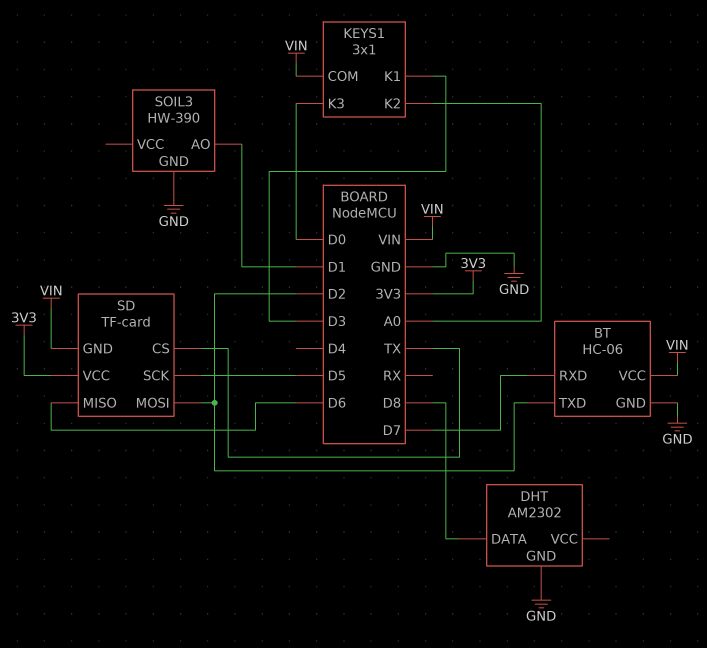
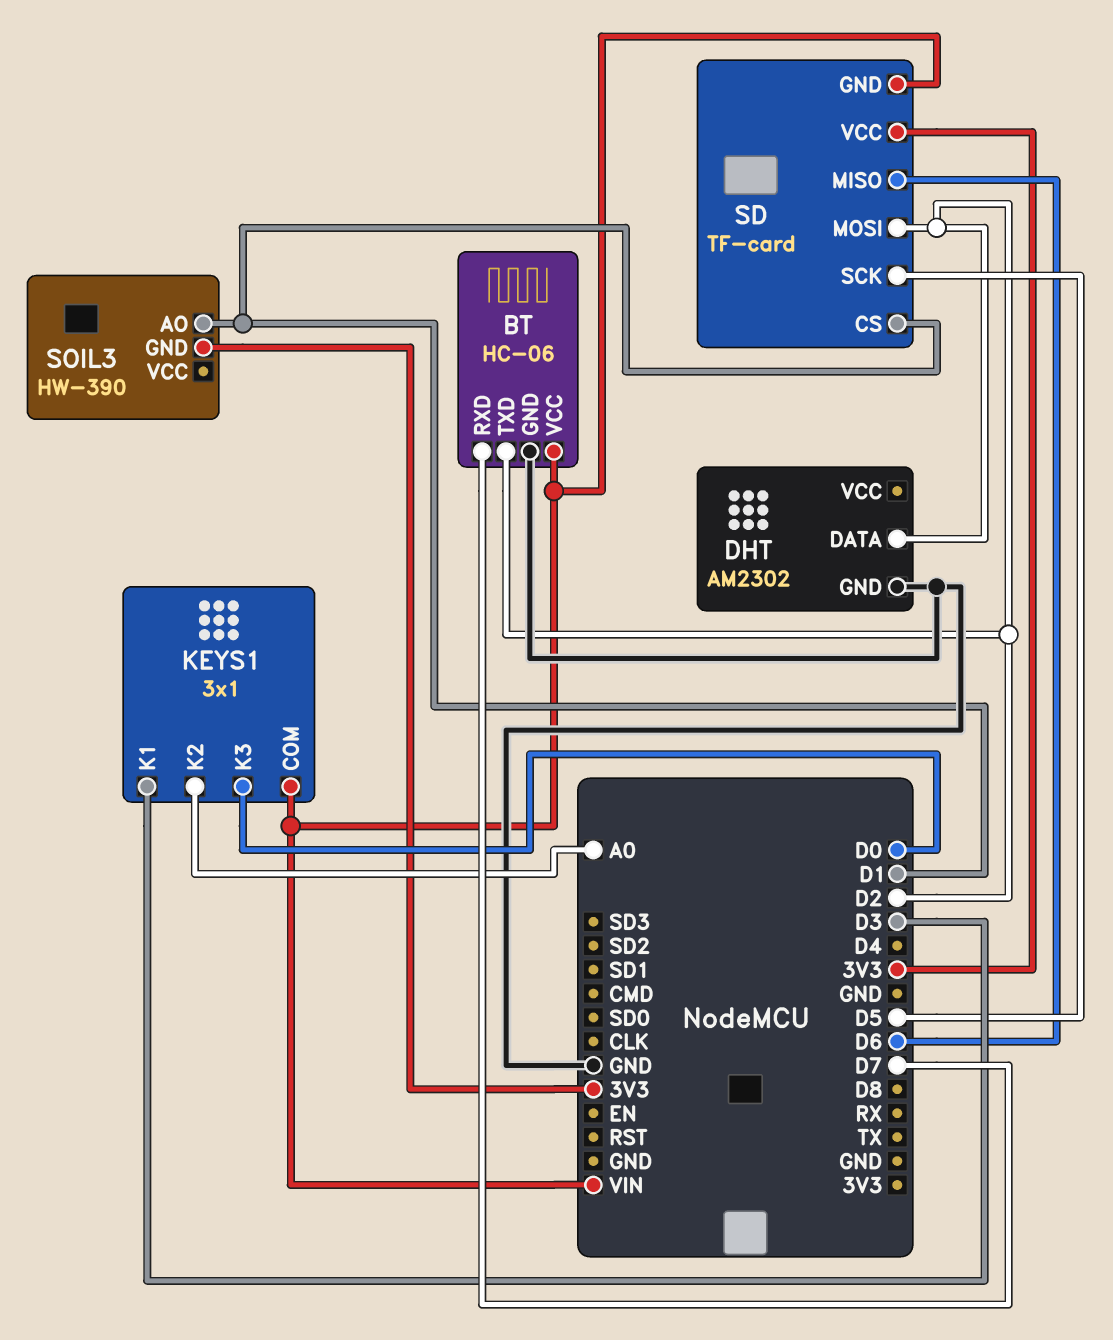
DHT pin DATA: D8 -> D2
SD pin CS: TX -> D1
SOIL3 pin GND: GND -> 3V3

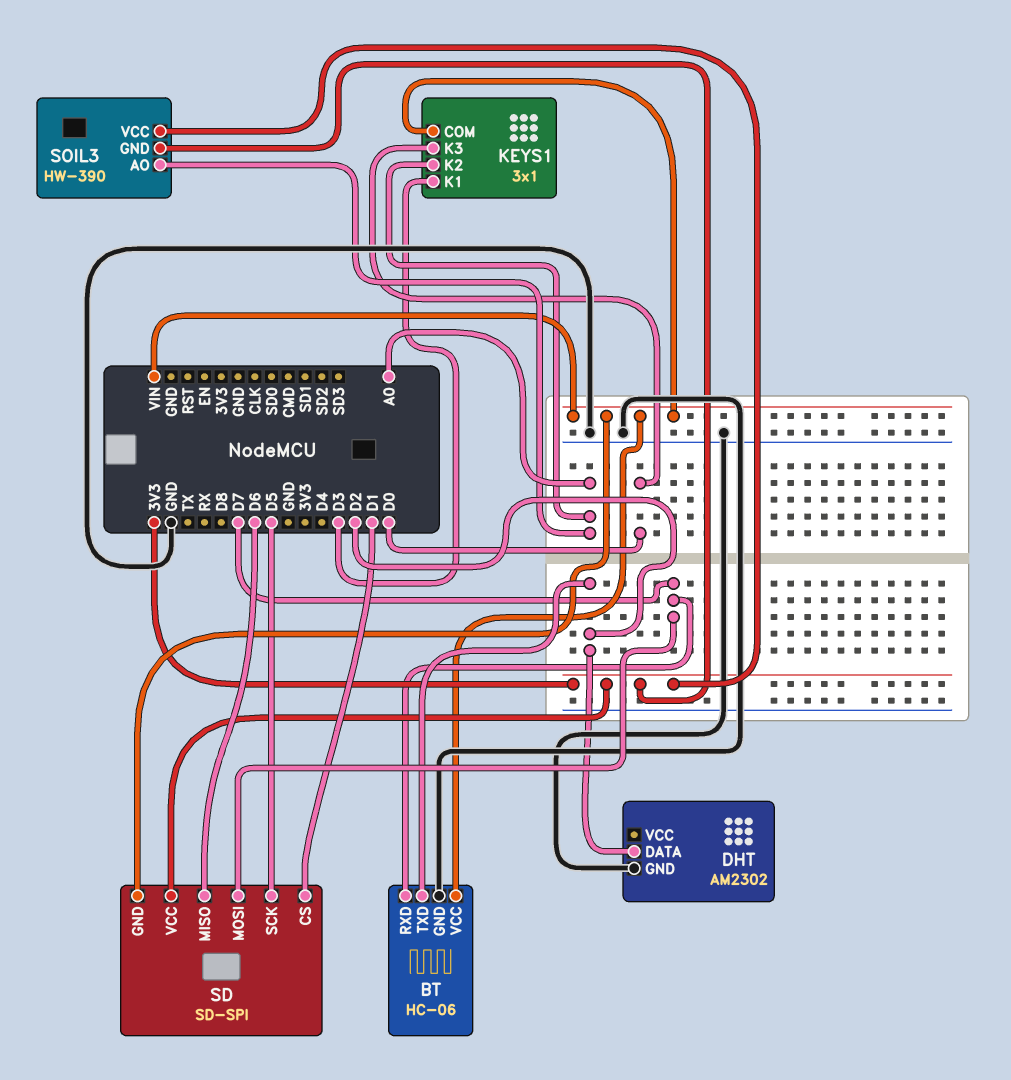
SD: TF-card -> SD-SPI
SD pin MOSI: D2 -> D7
SOIL3 pin AO: D1 -> A0
SOIL3 pin VCC: none -> 3V3

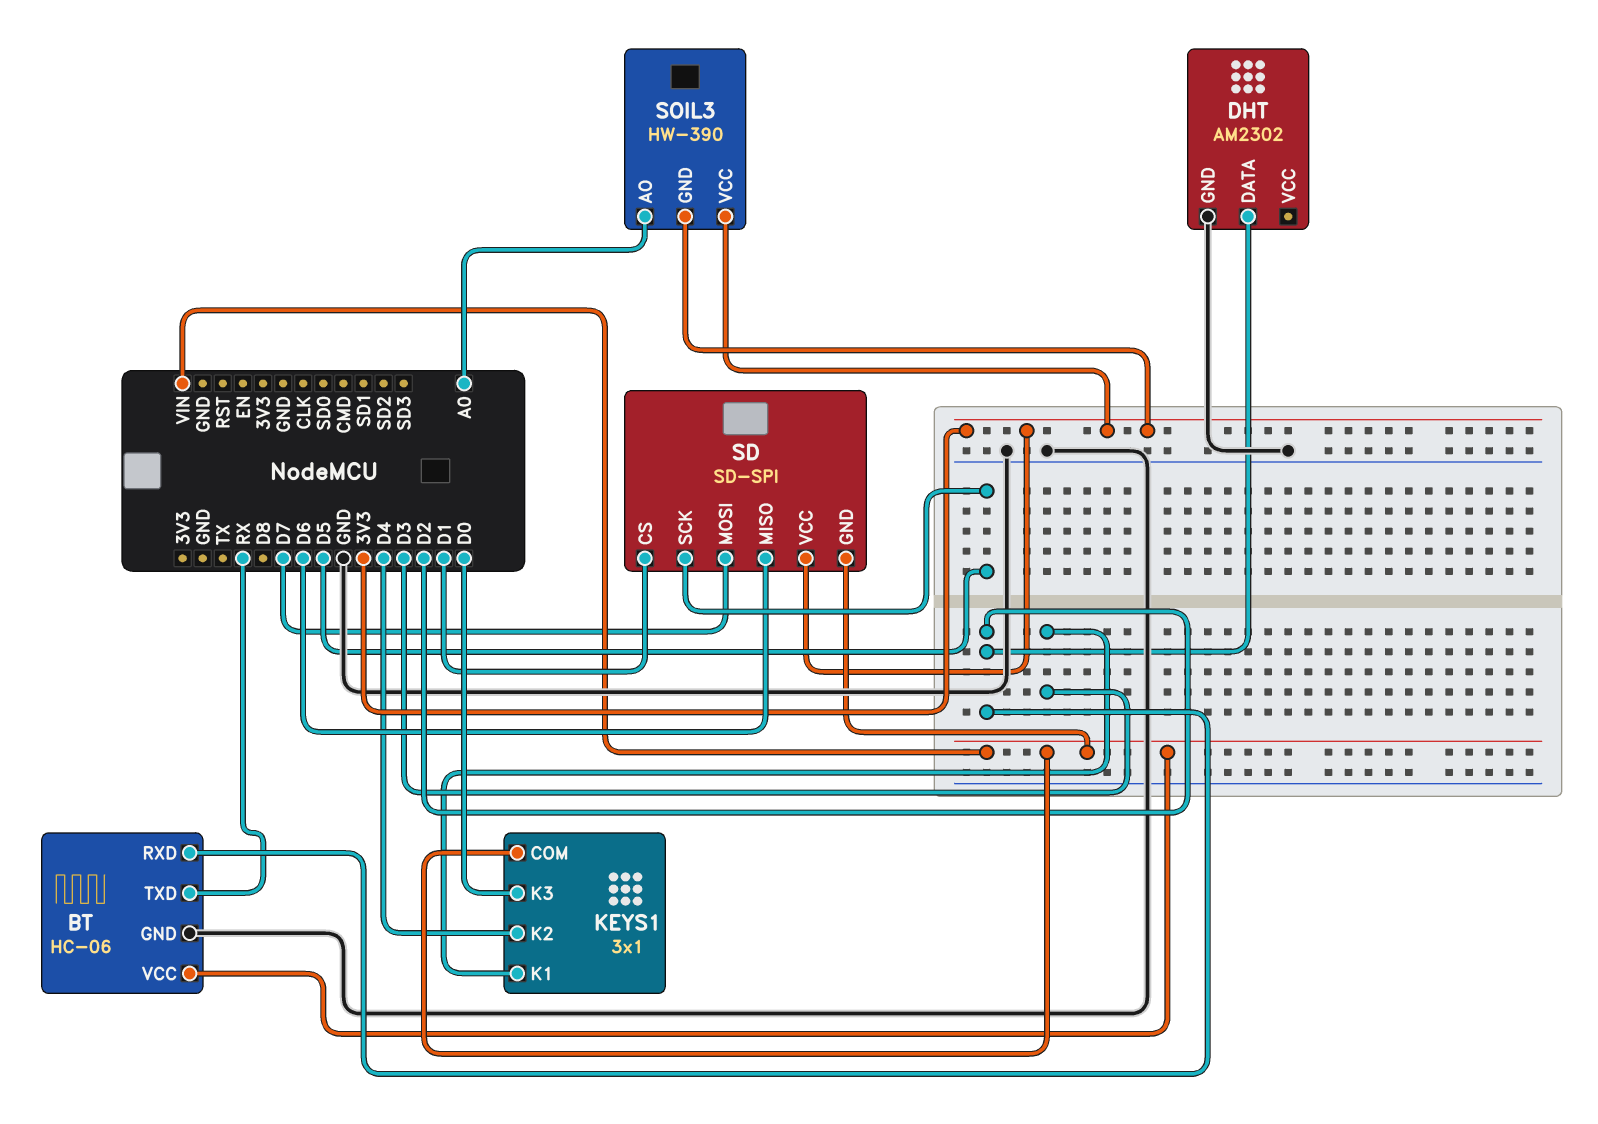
BT pin RXD: D7 -> D2
BT pin TXD: D2 -> RX
KEYS1 pin K2: A0 -> D4

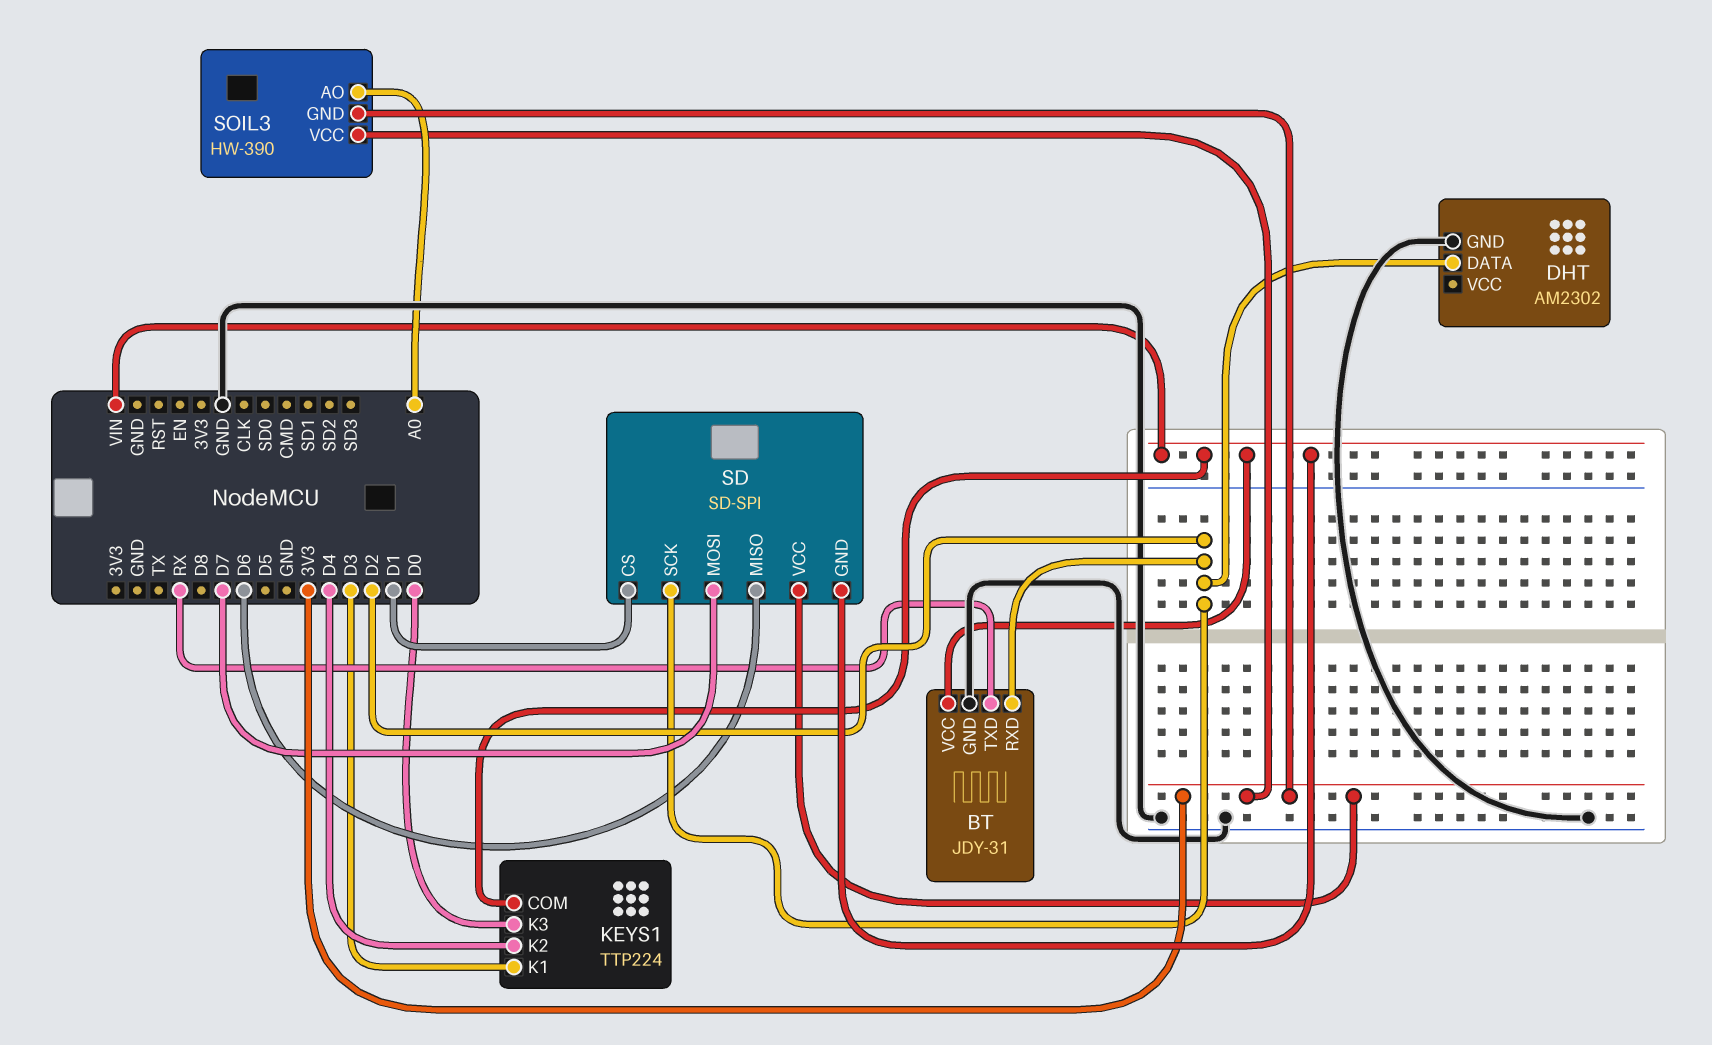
BT: HC-06 -> JDY-31
KEYS1: 3x1 -> TTP224
SD pin SCK: D5 -> D2

